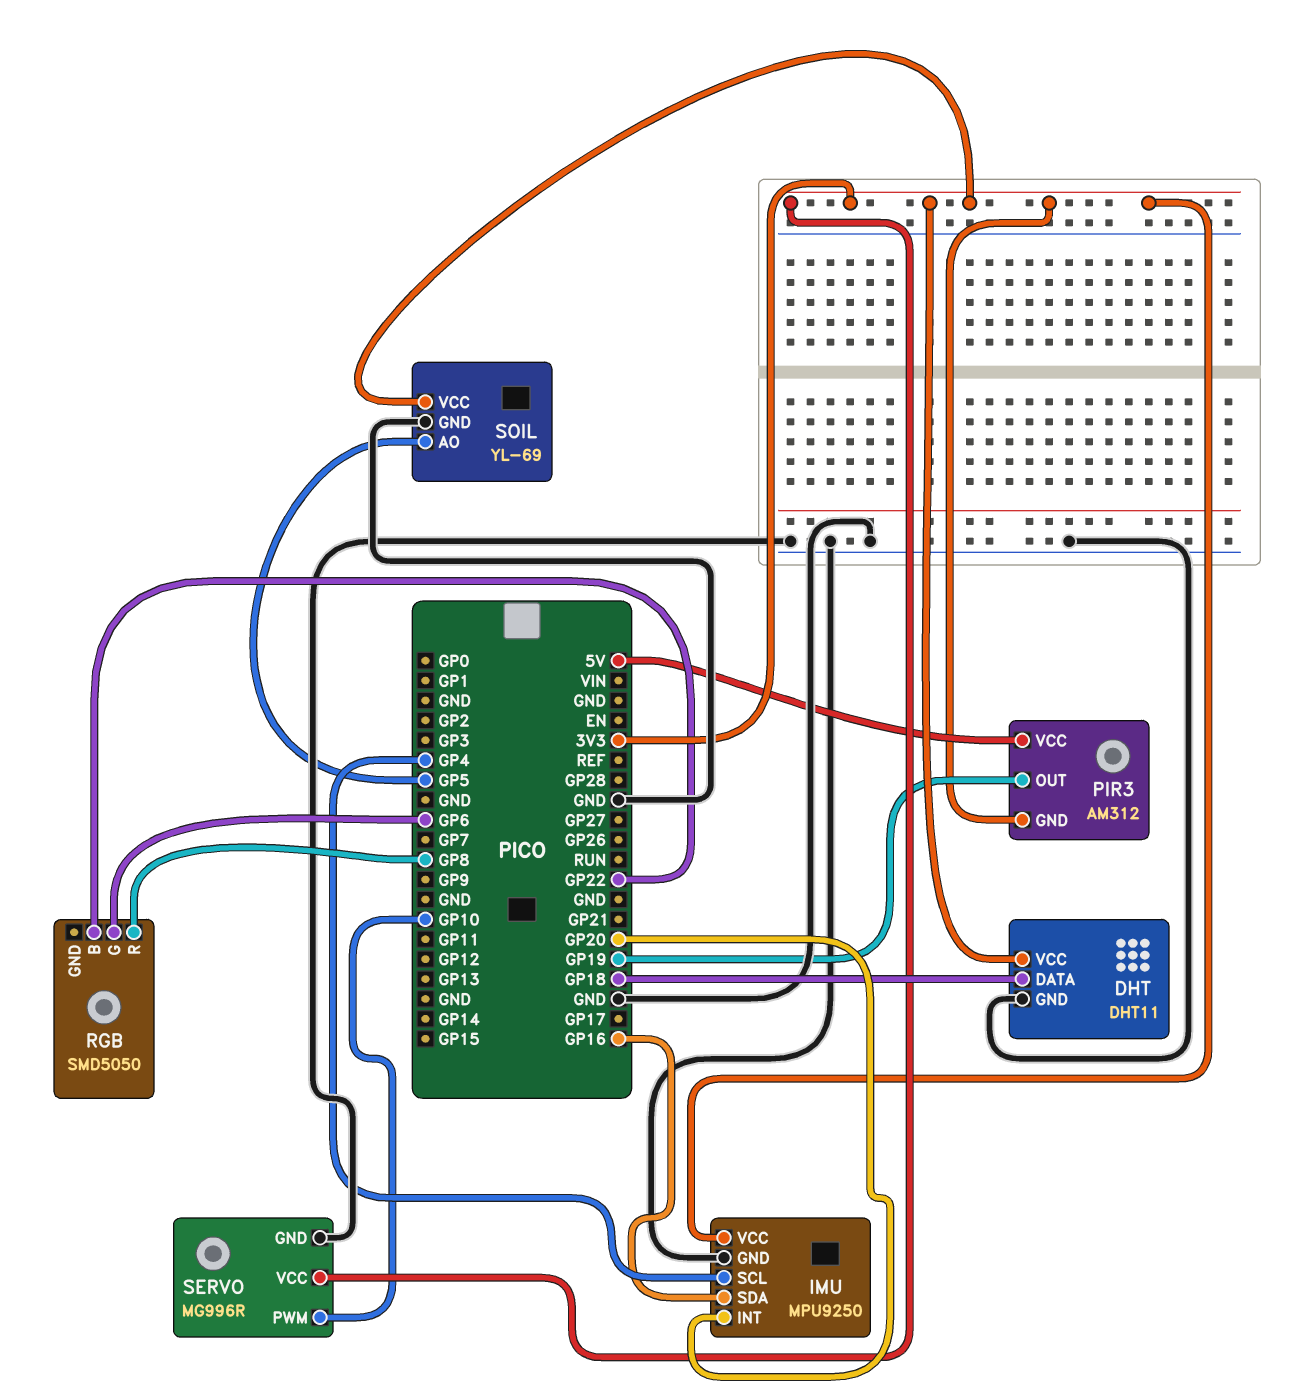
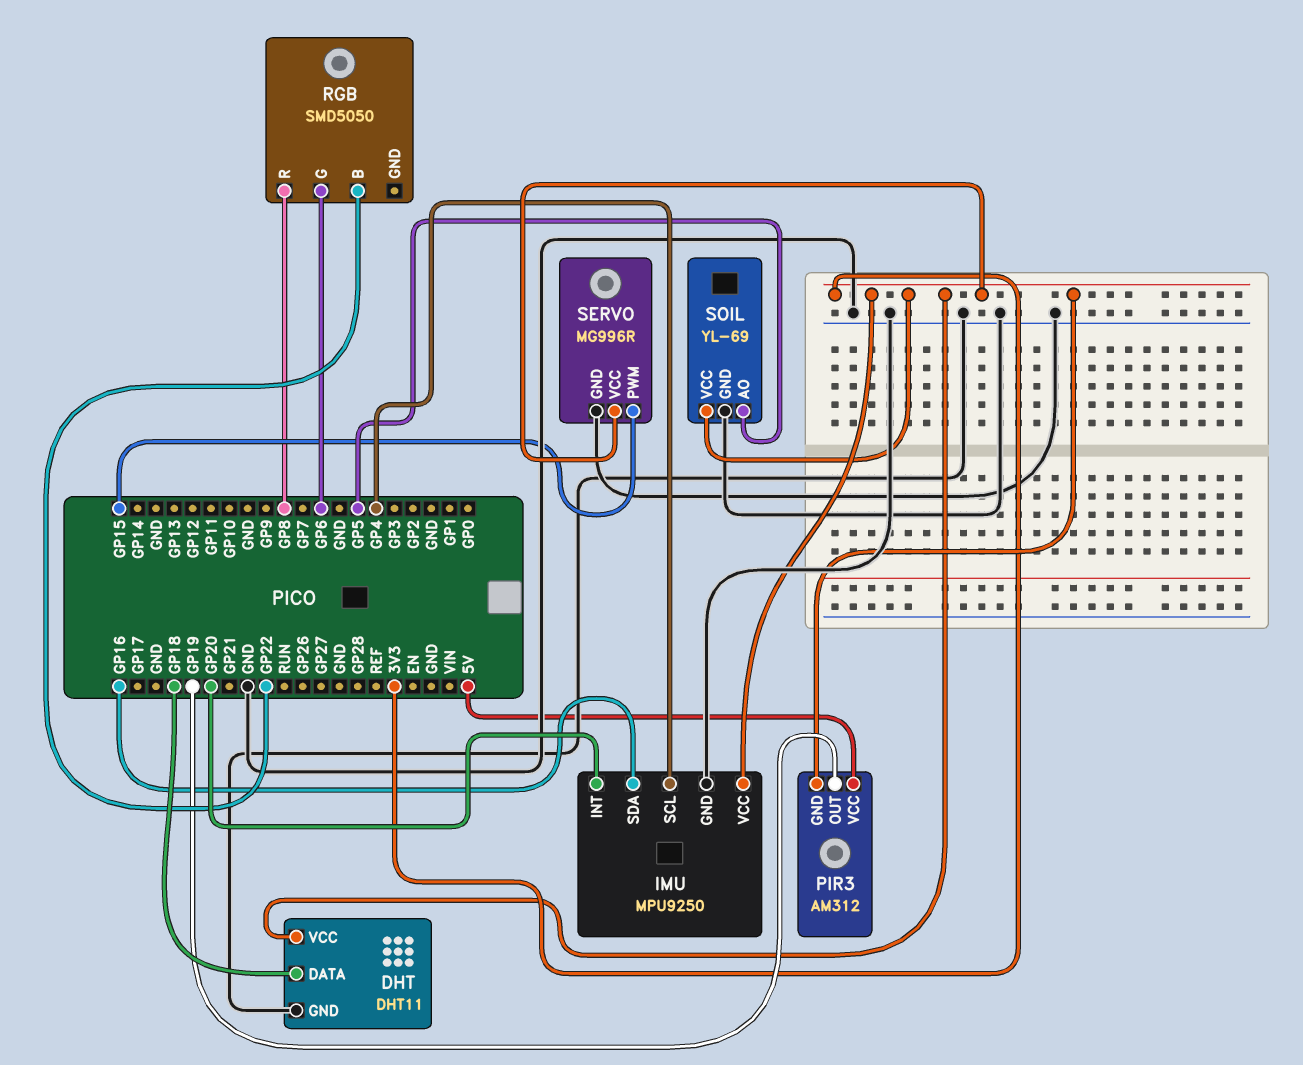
SERVO pin PWM: GP10 -> GP15

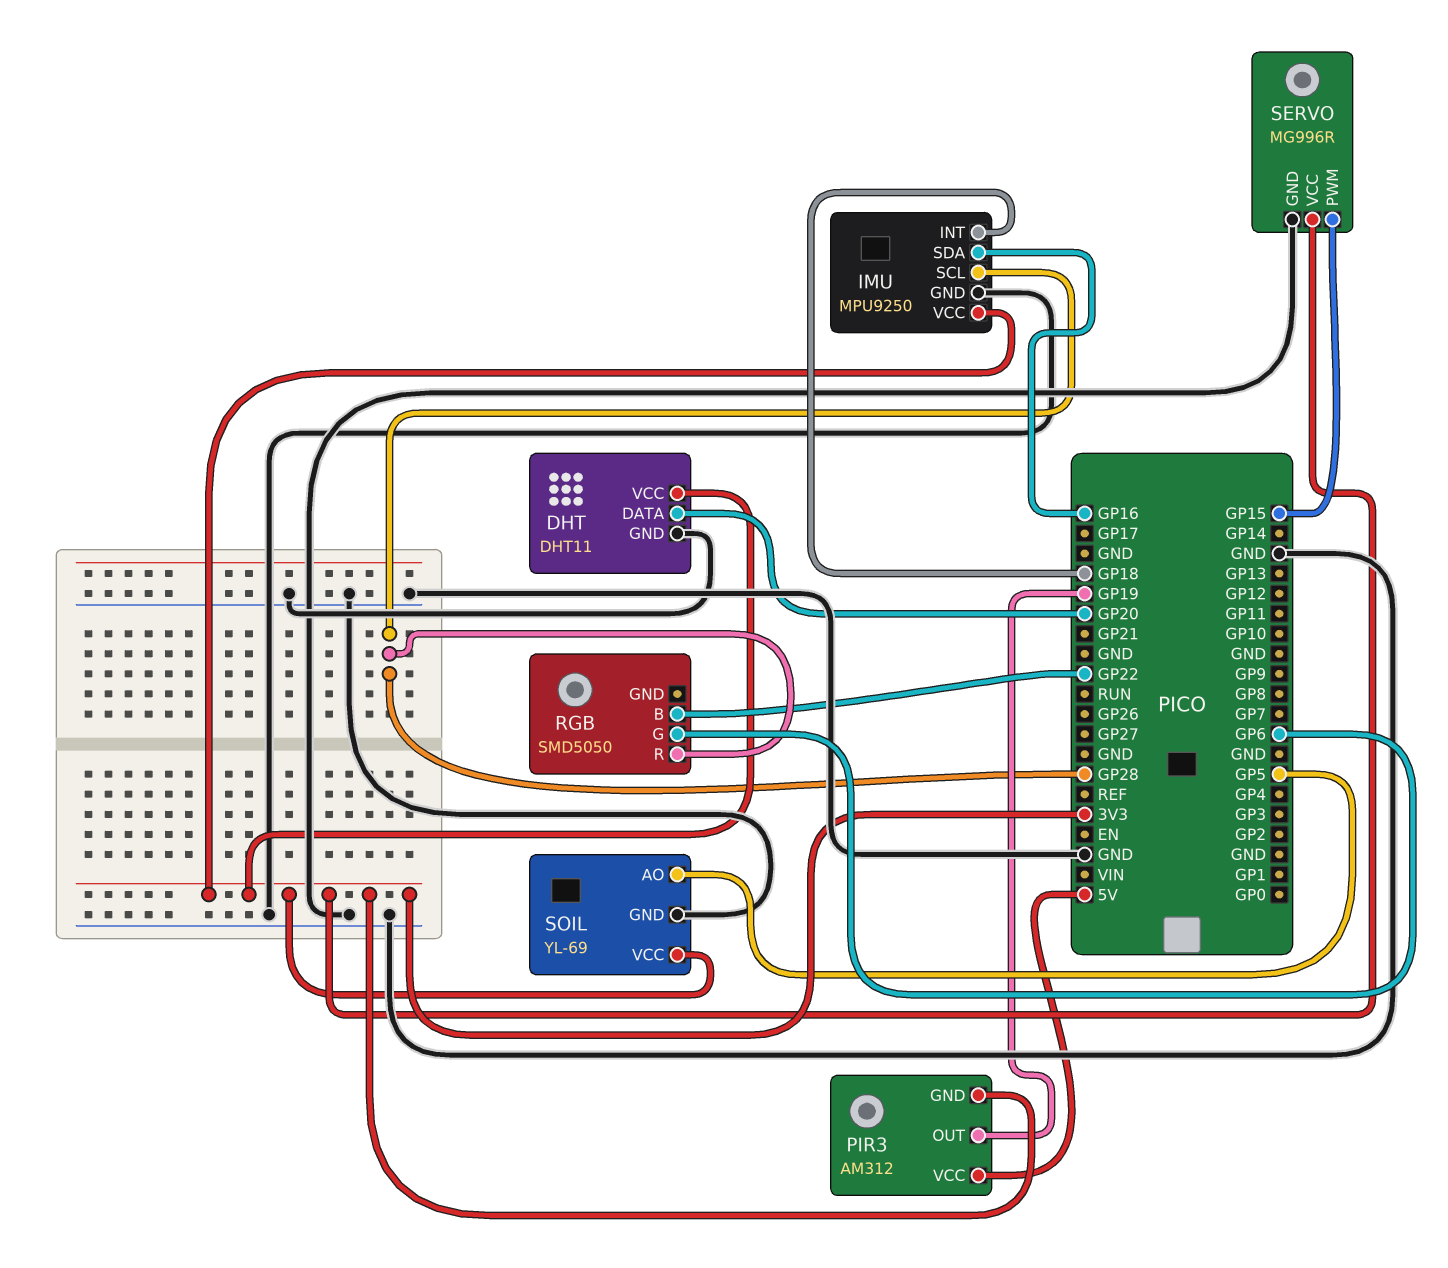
DHT pin DATA: GP18 -> GP20
IMU pin INT: GP20 -> GP18
IMU pin SCL: GP4 -> GP28
RGB pin R: GP8 -> GP28

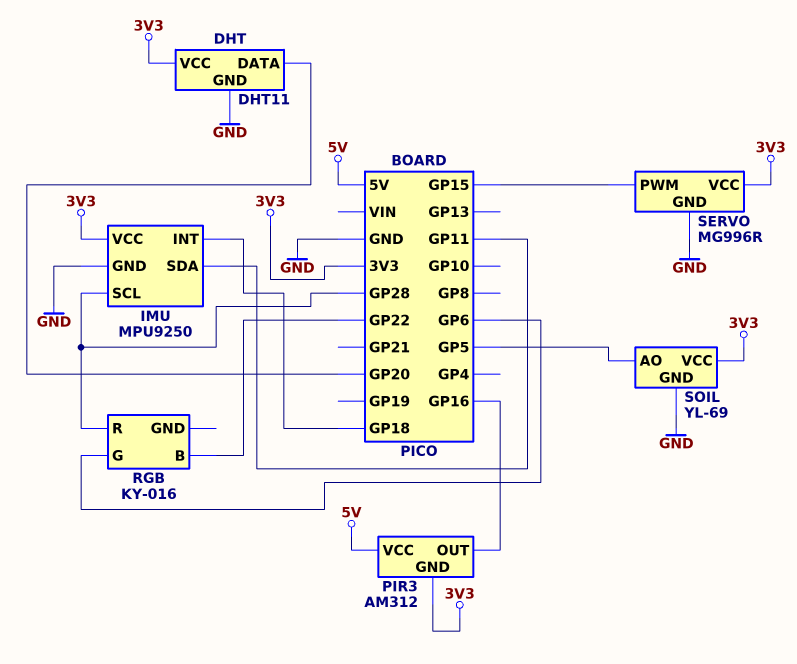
IMU pin SDA: GP16 -> GP11
PIR3 pin OUT: GP19 -> GP16
RGB: SMD5050 -> KY-016

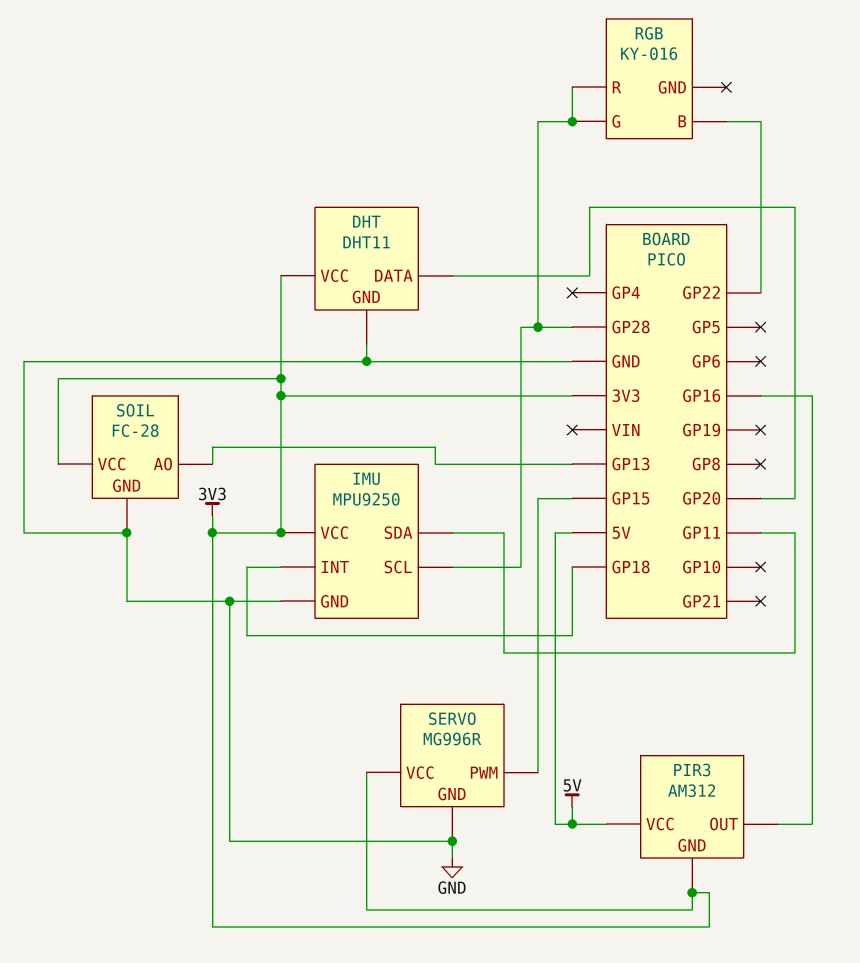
RGB pin G: GP6 -> GP28
SOIL: YL-69 -> FC-28
SOIL pin AO: GP5 -> GP13

